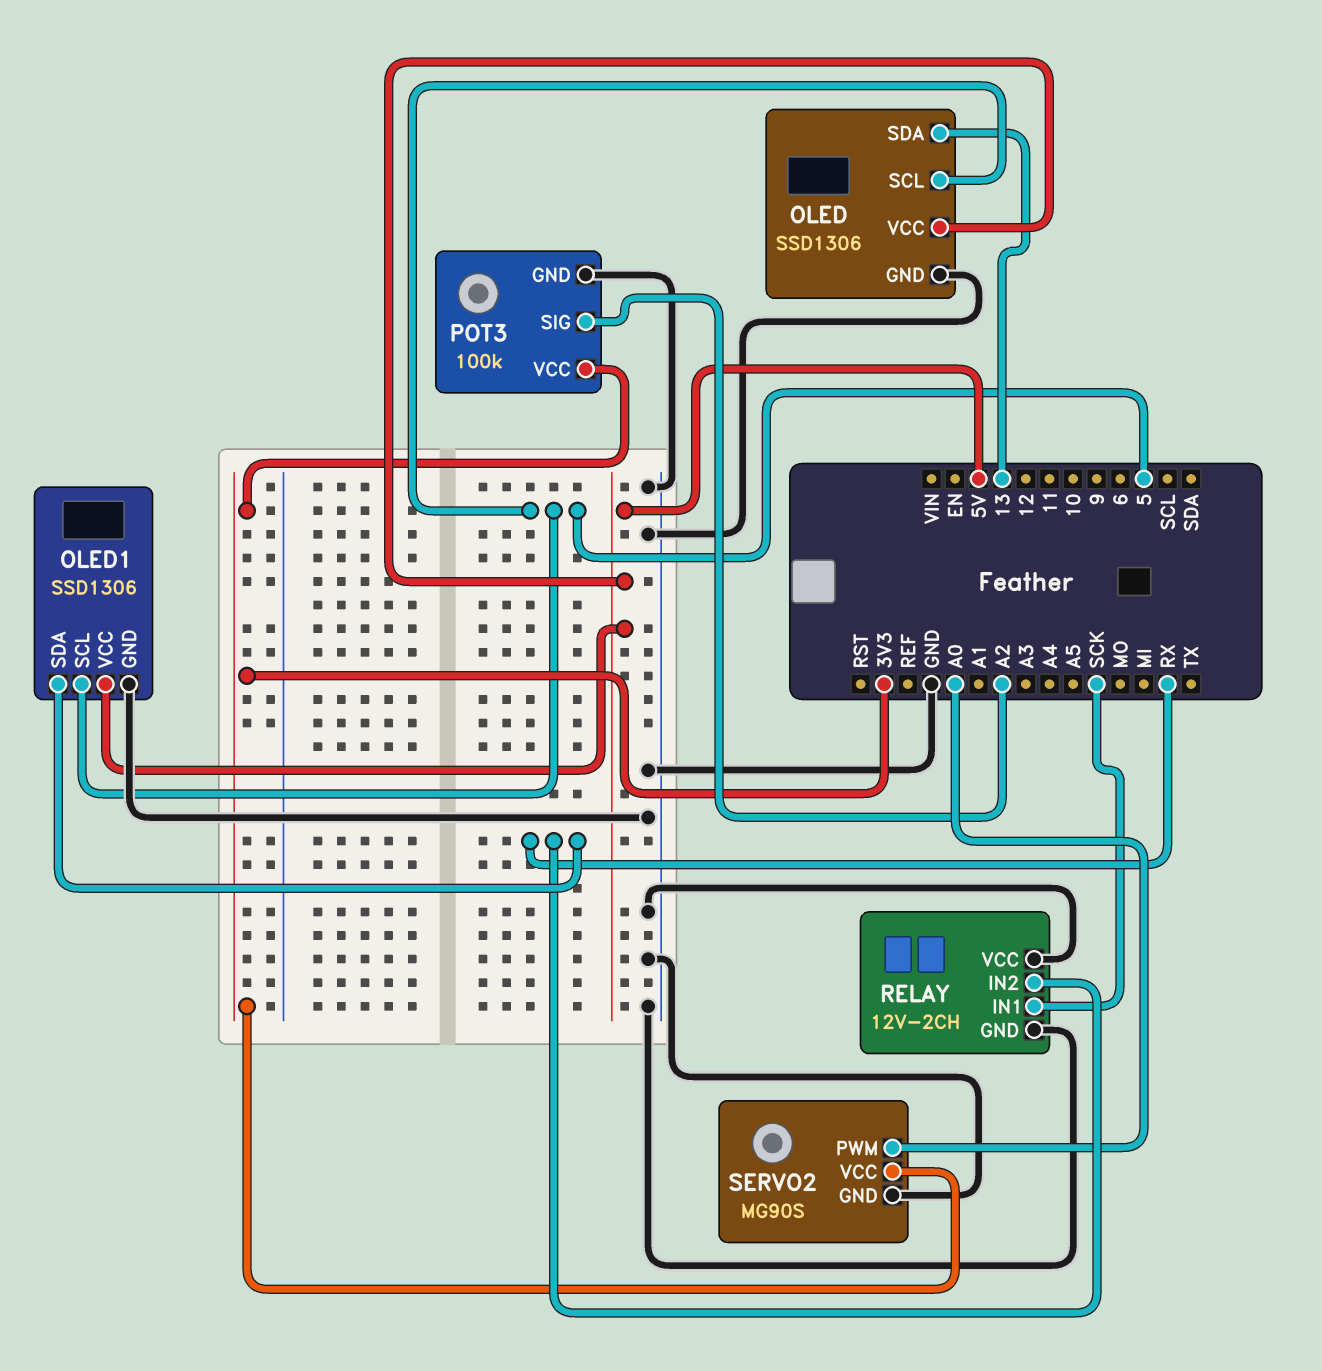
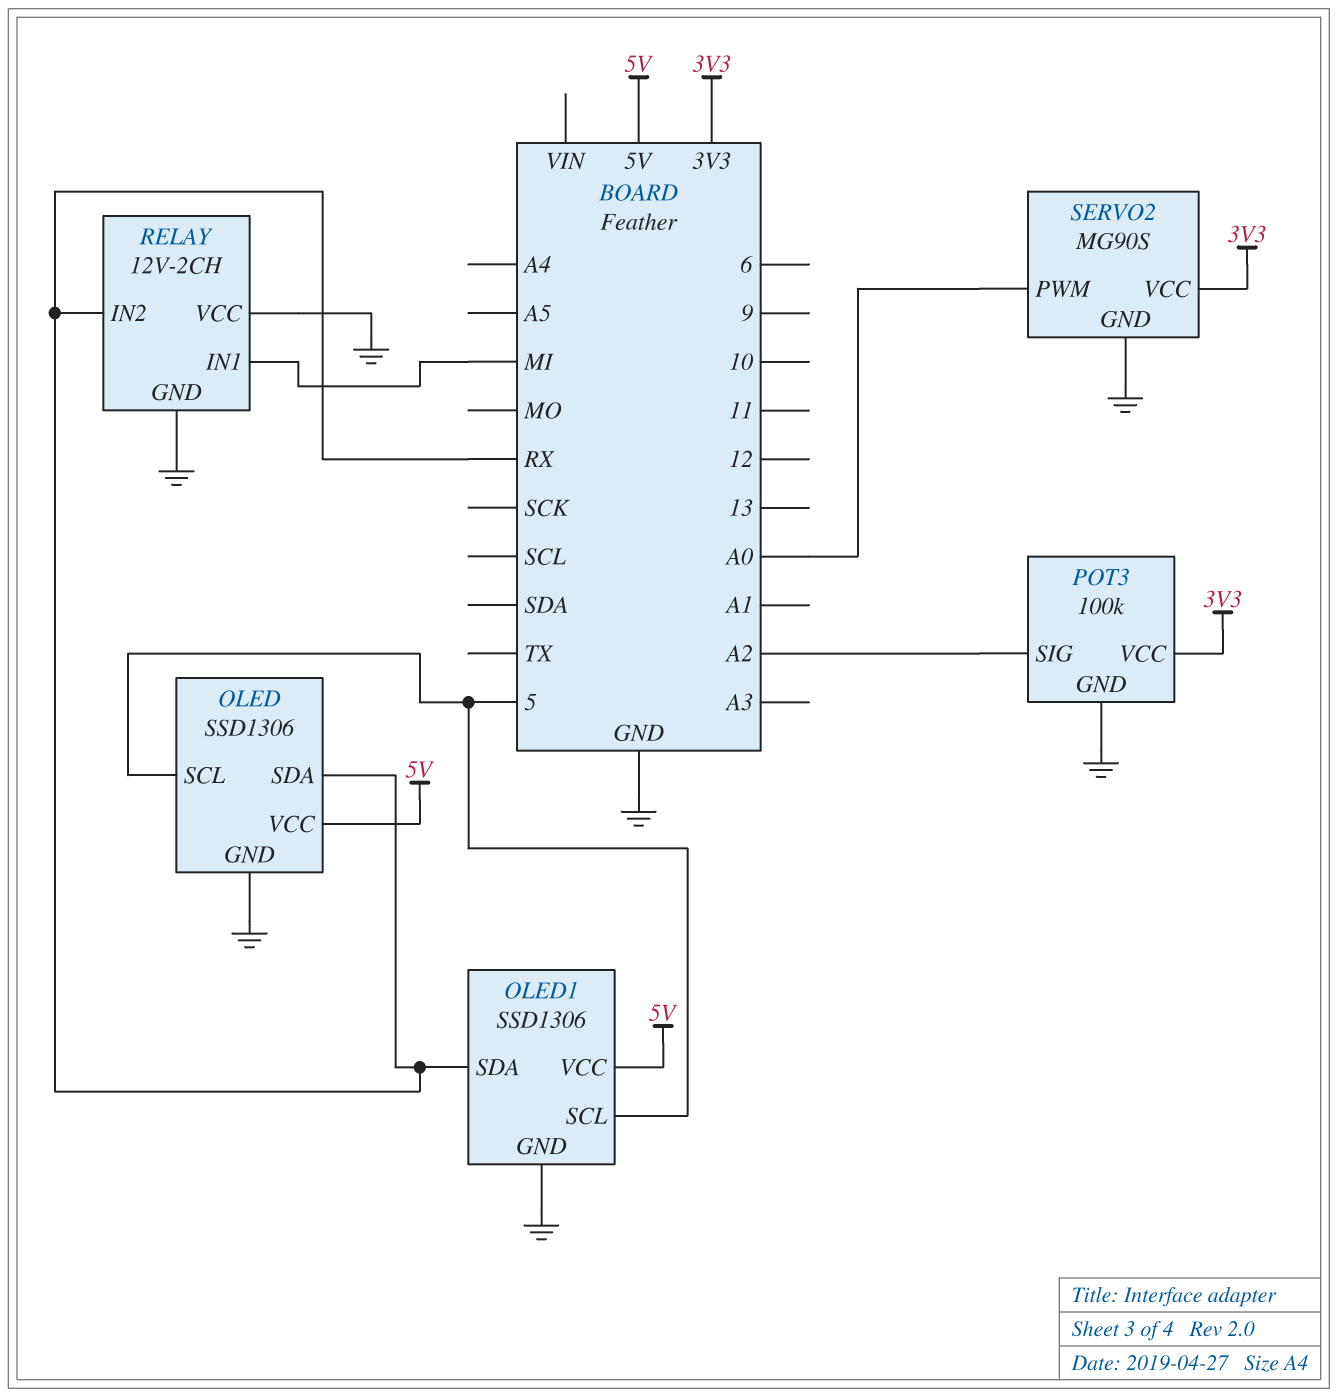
OLED pin SDA: 13 -> RX
RELAY pin IN1: SCK -> MI

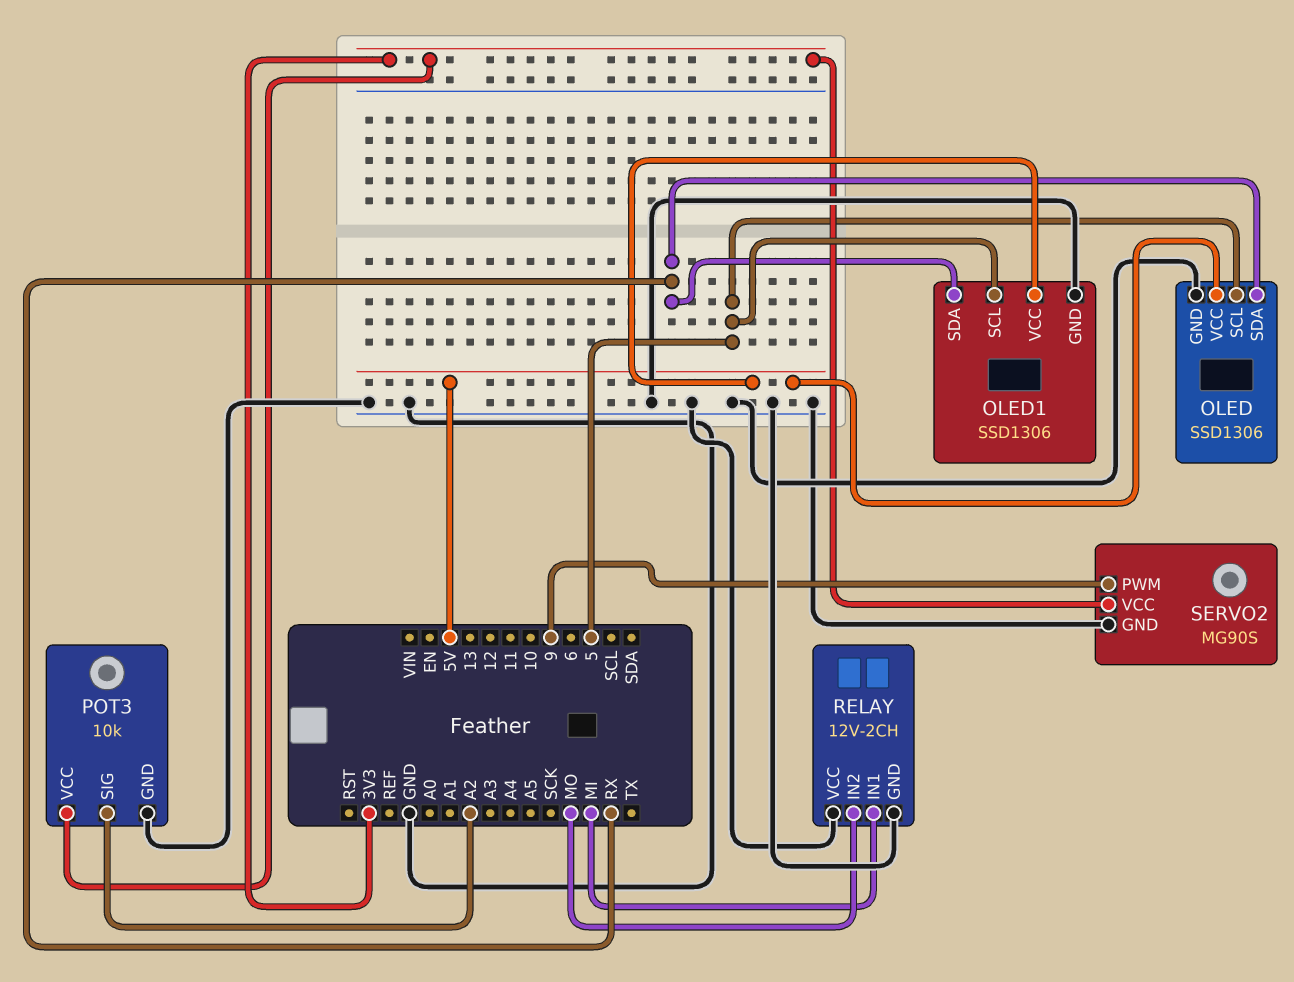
POT3: 100k -> 10k
RELAY pin IN2: RX -> MO
SERVO2 pin PWM: A0 -> 9

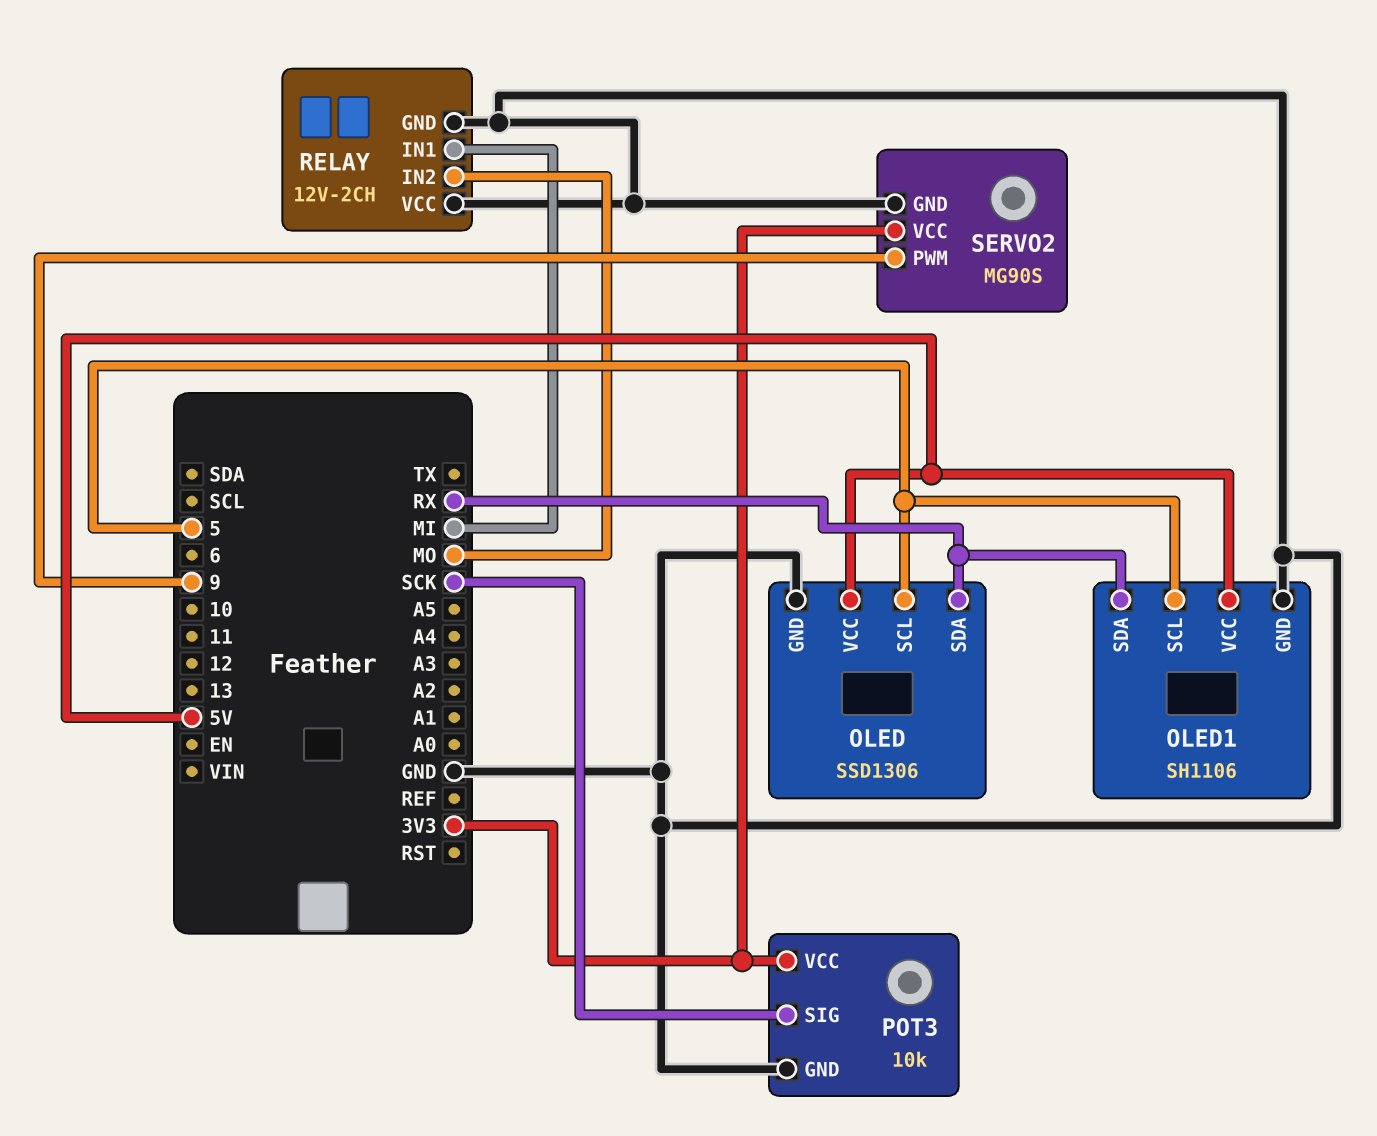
OLED1: SSD1306 -> SH1106
POT3 pin SIG: A2 -> SCK

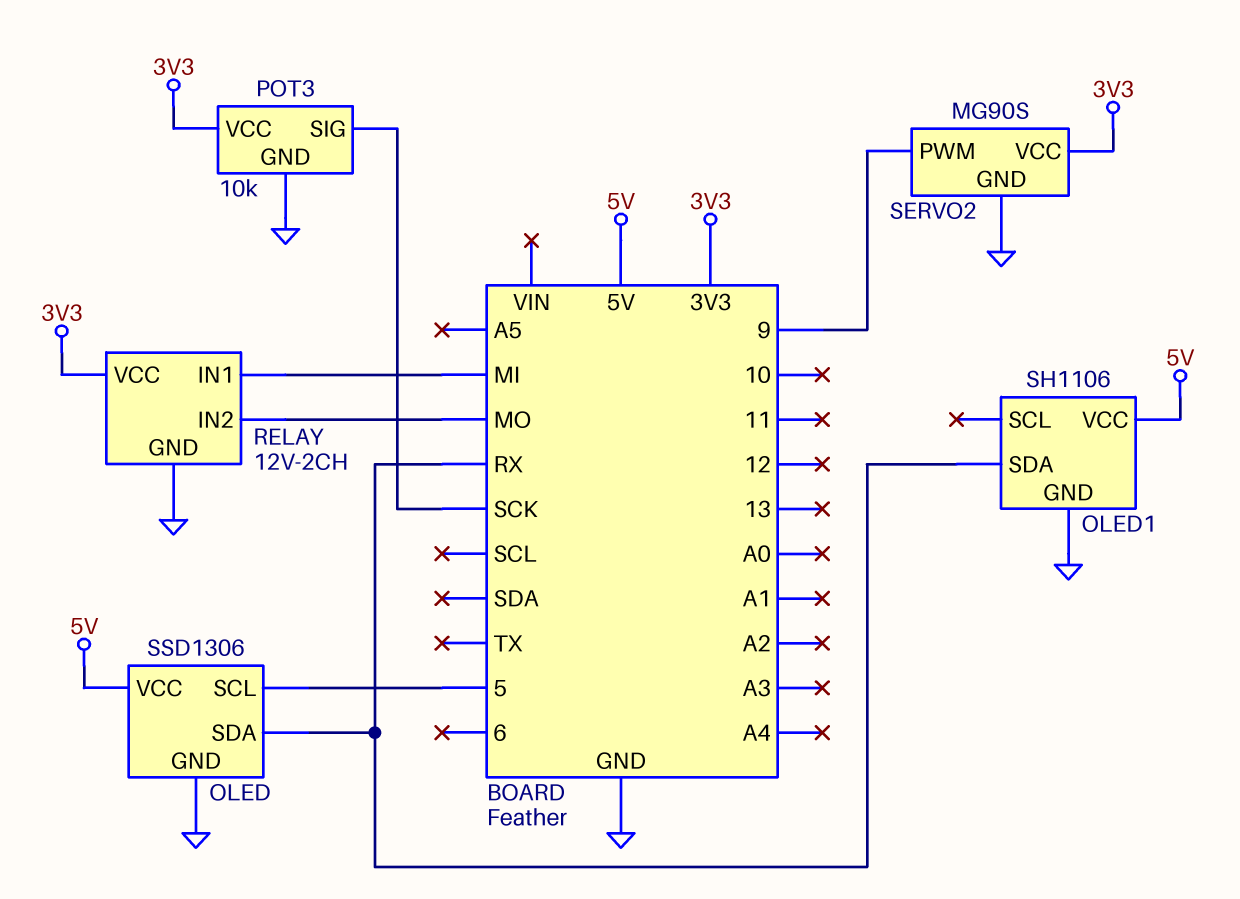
OLED1 pin SCL: 5 -> none
RELAY pin VCC: GND -> 3V3

